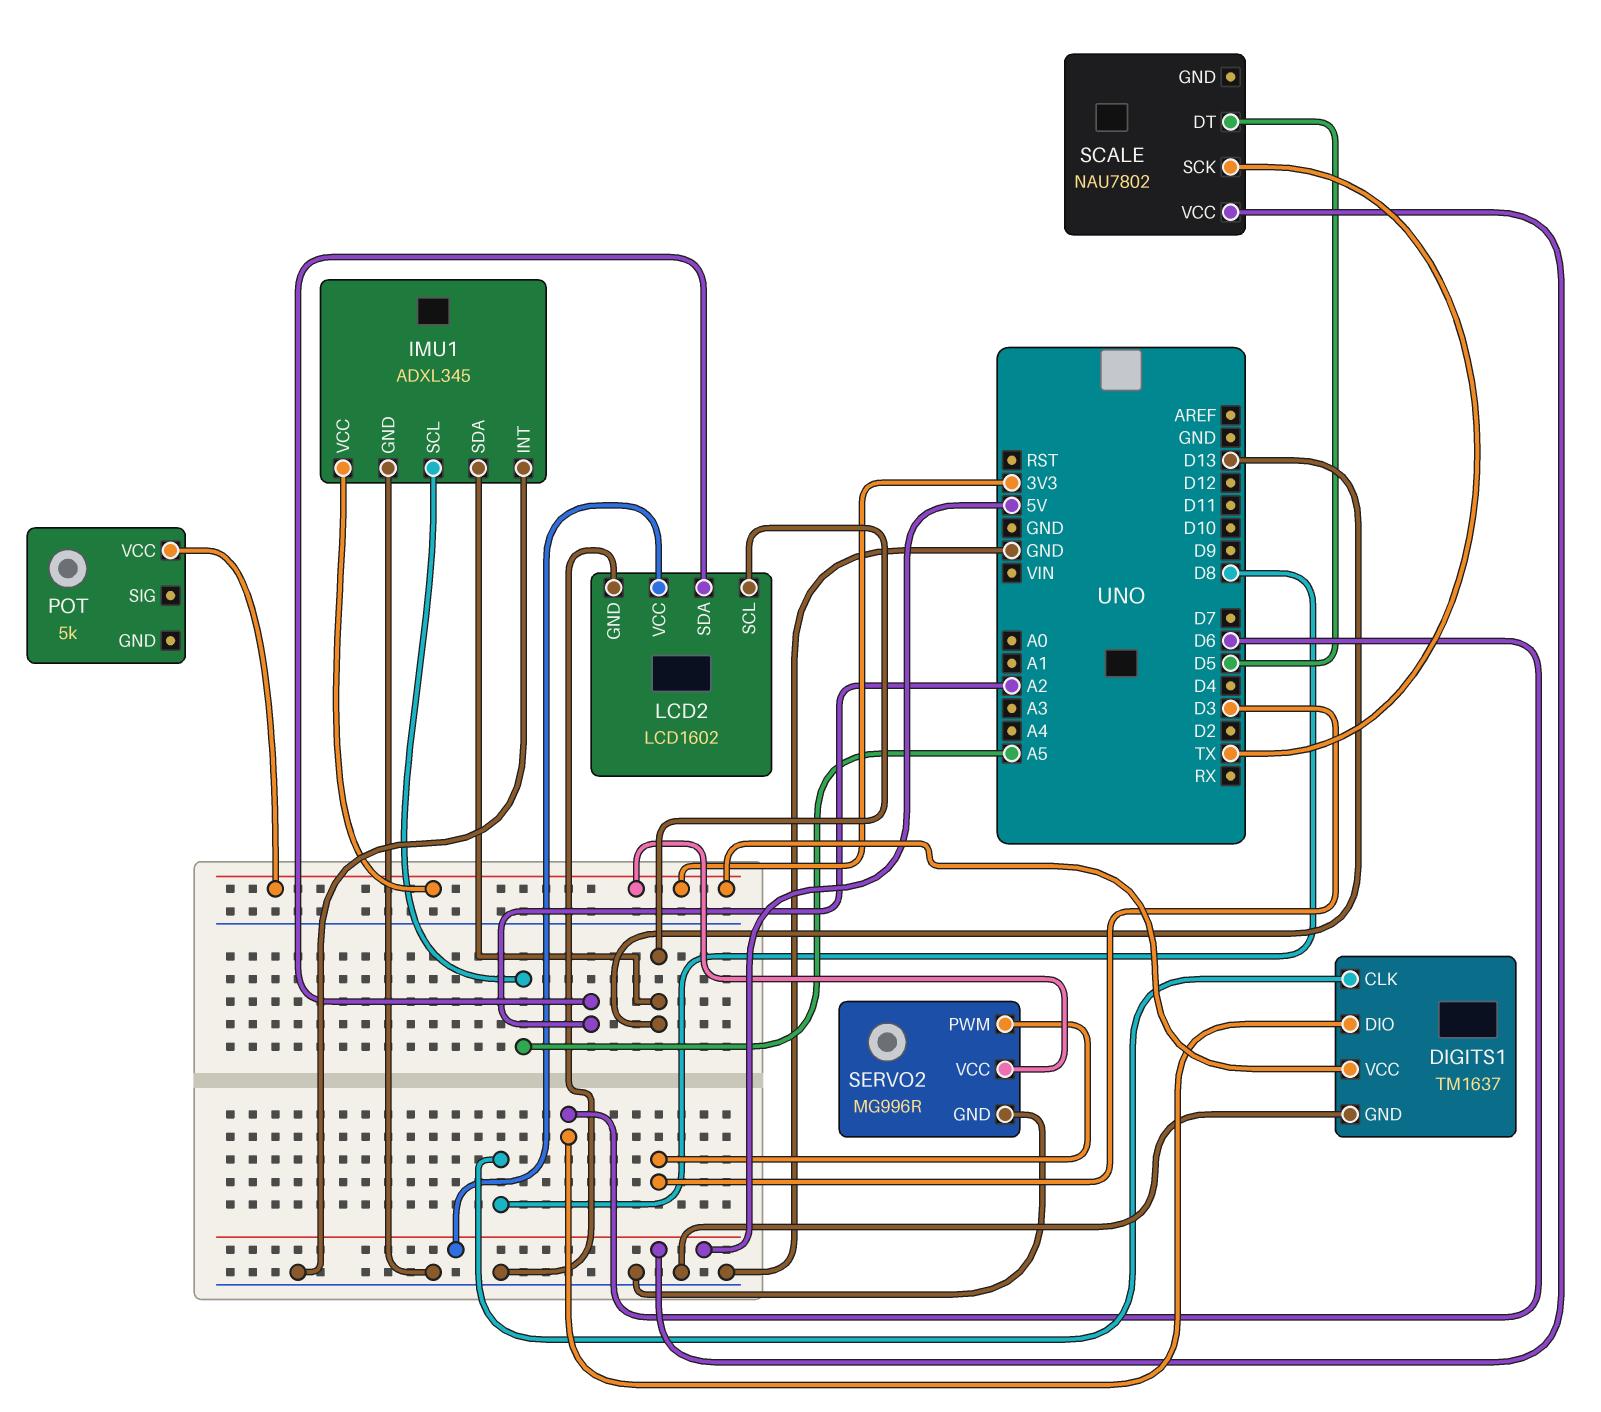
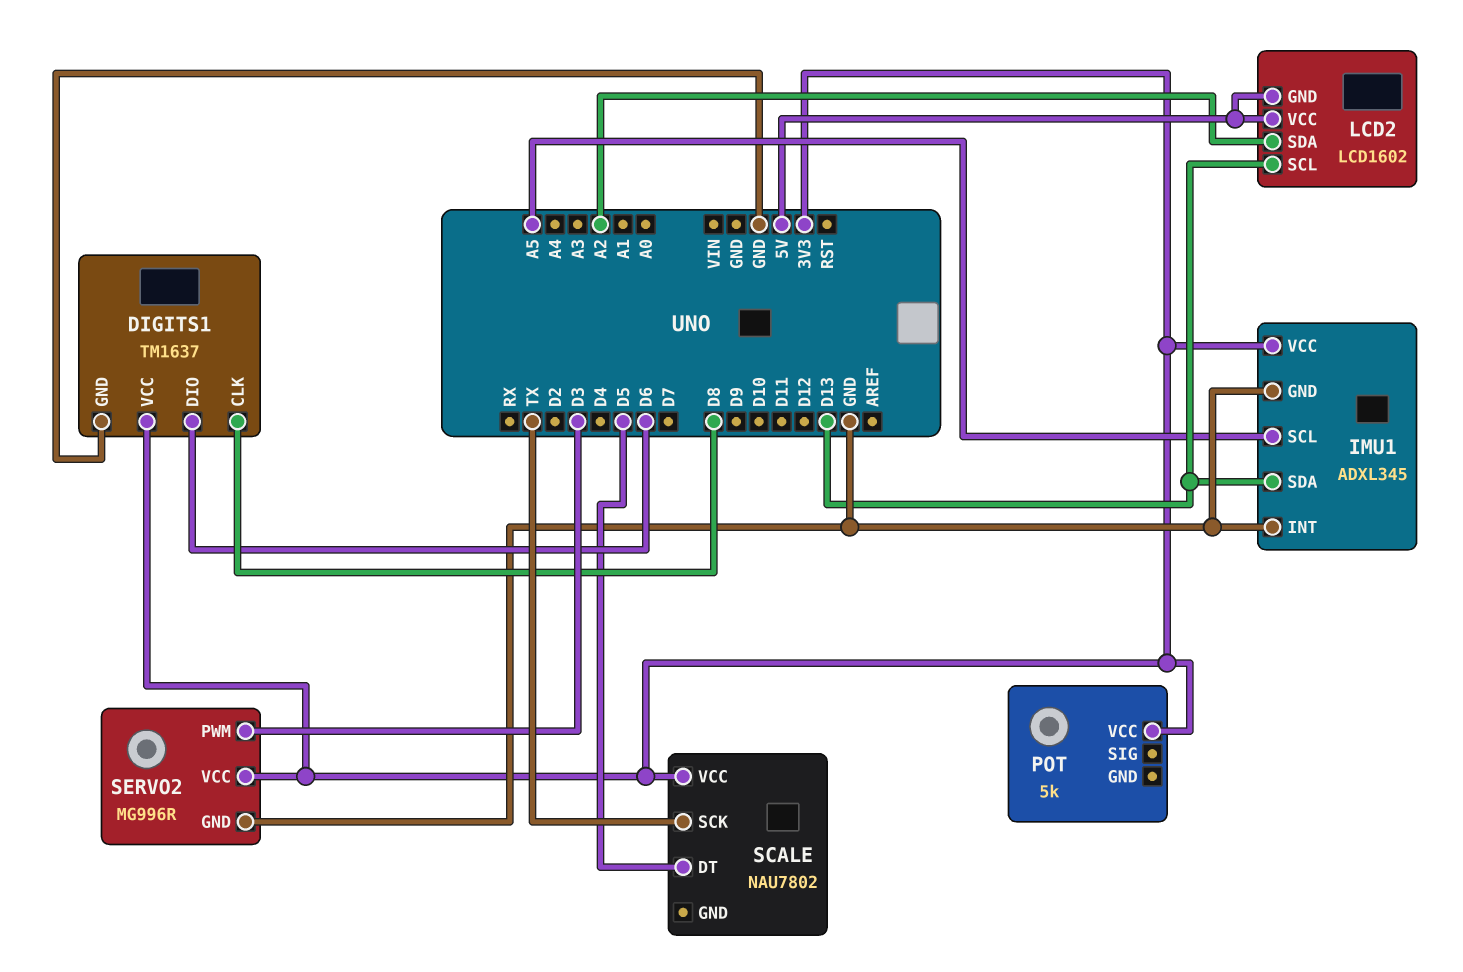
LCD2 pin GND: GND -> 5V
SCALE pin VCC: 5V -> 3V3

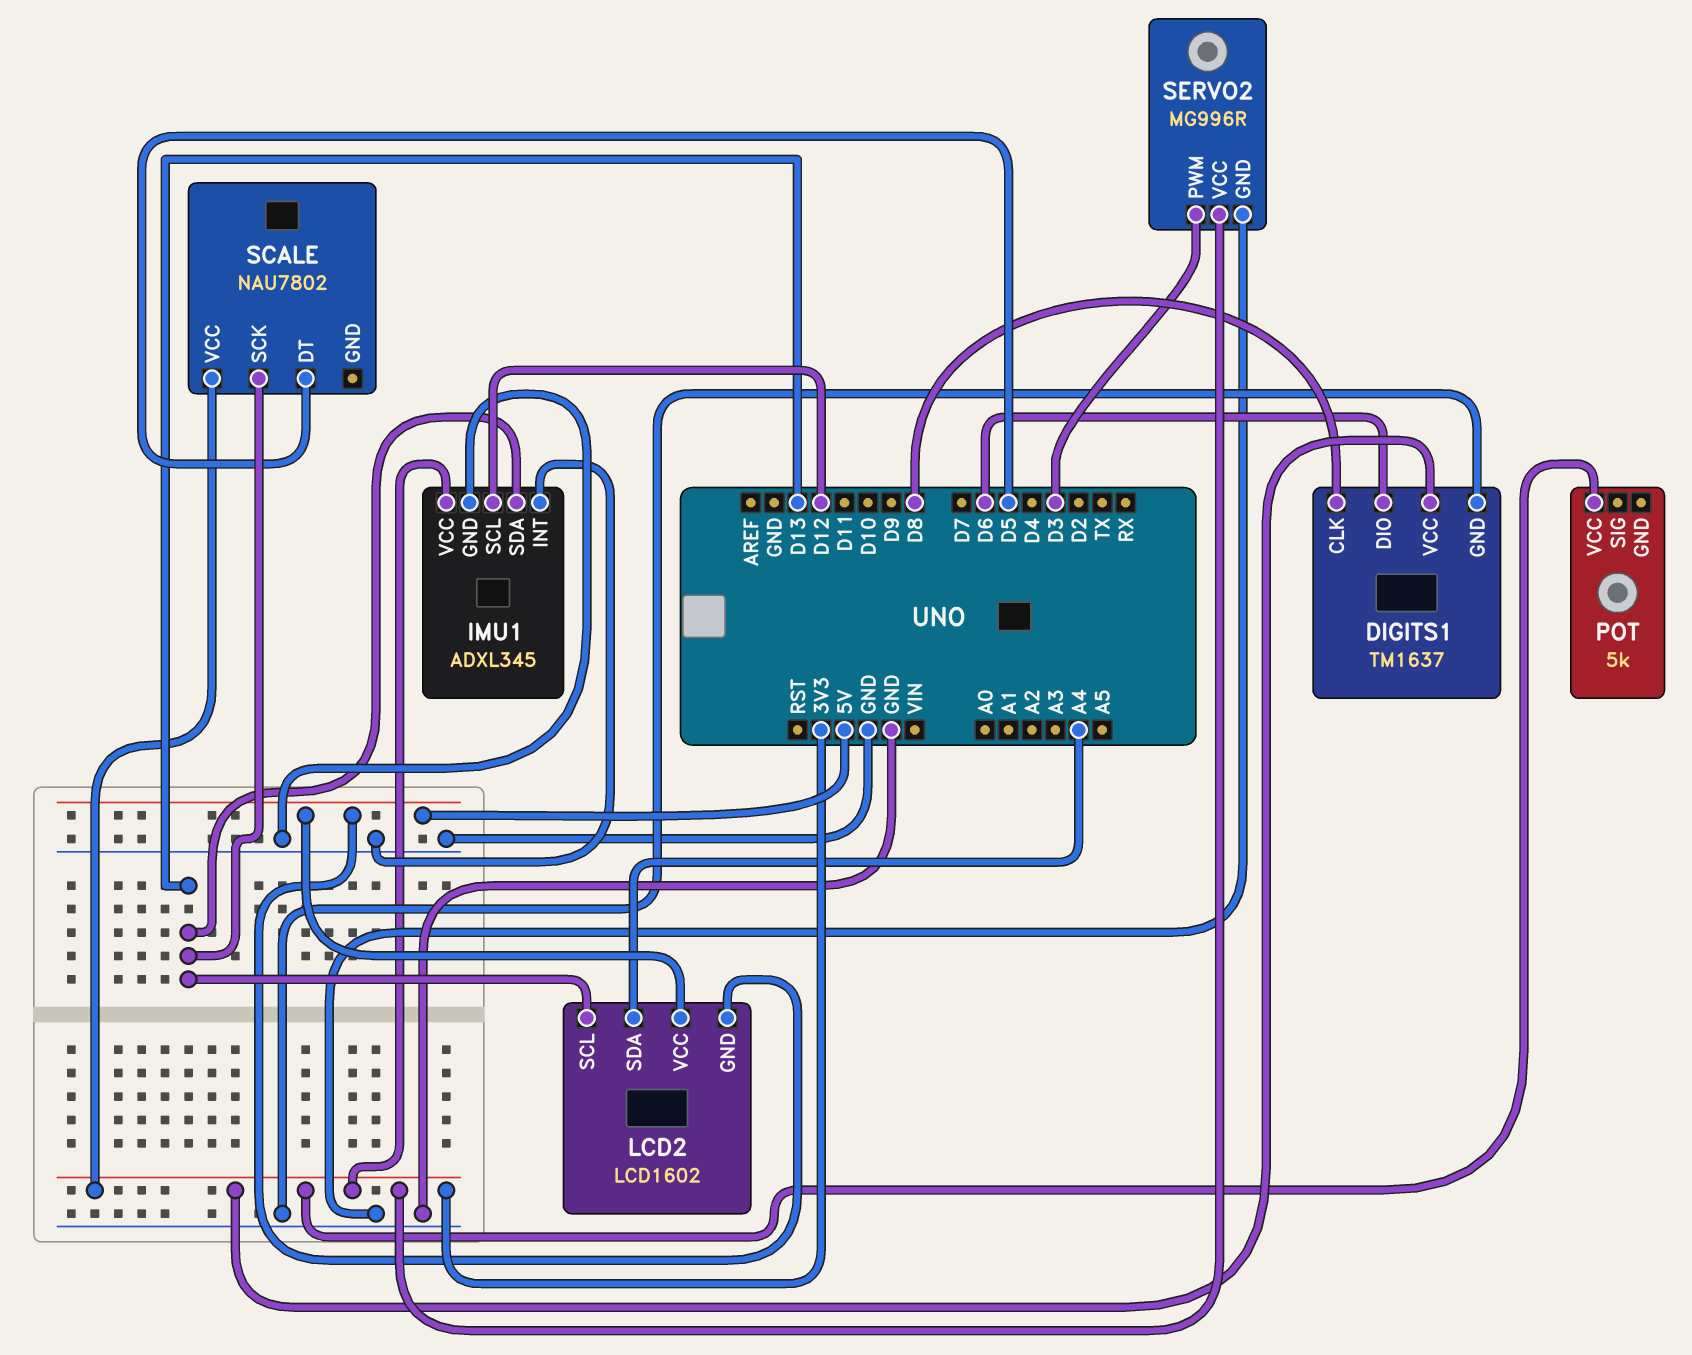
IMU1 pin SCL: A5 -> D12
LCD2 pin SDA: A2 -> A4
SCALE pin SCK: TX -> D13

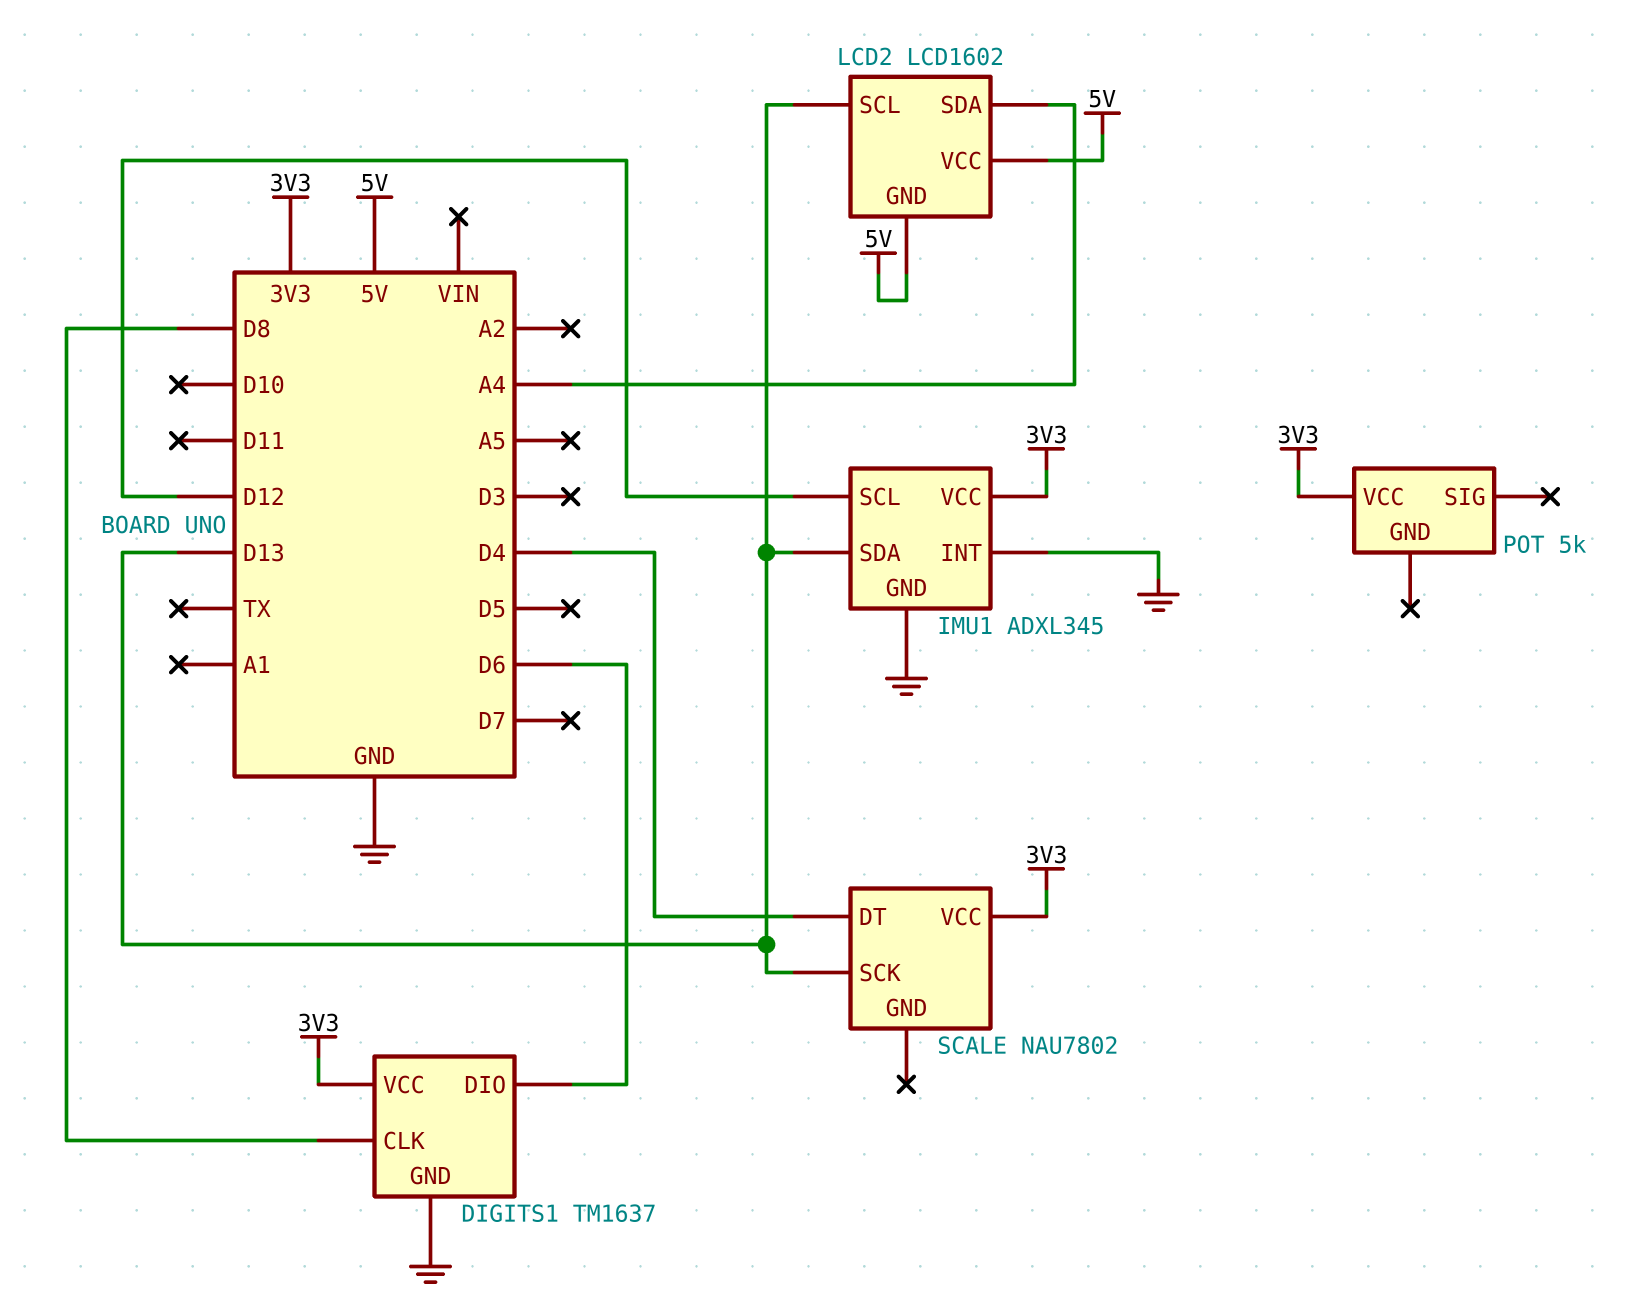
SCALE pin DT: D5 -> D4
SERVO2: MG996R -> none
SERVO2 pin GND: GND -> none
SERVO2 pin PWM: D3 -> none
SERVO2 pin VCC: 3V3 -> none

